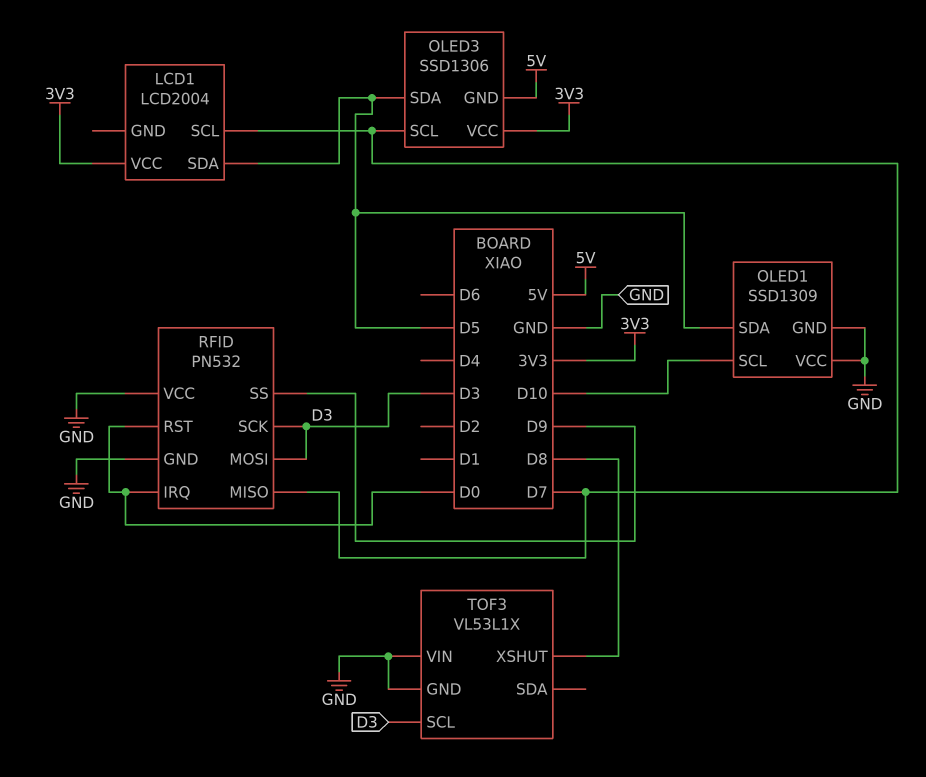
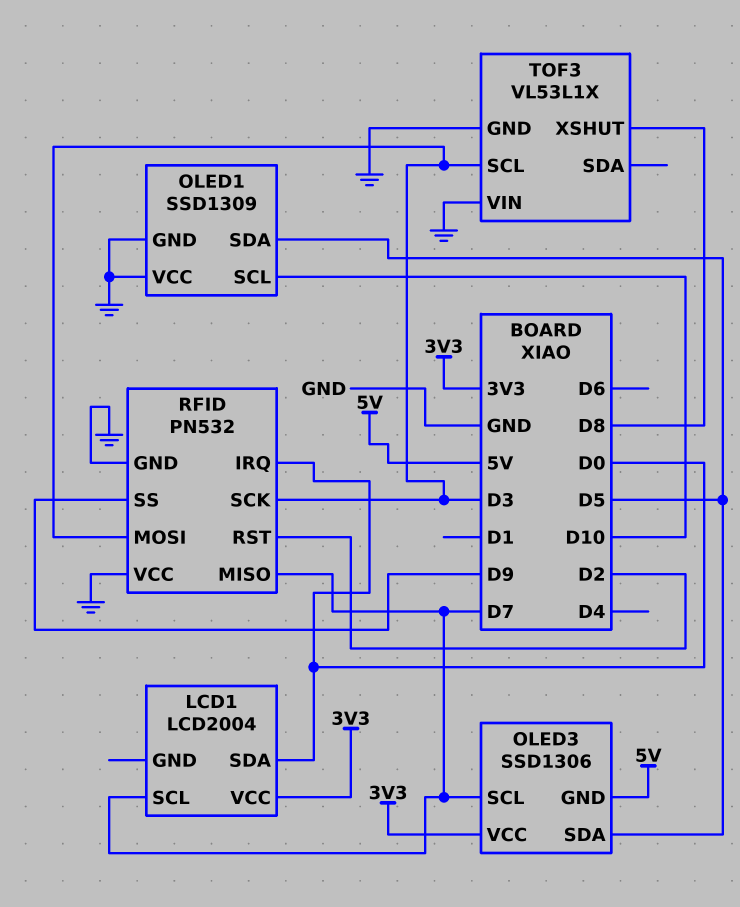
LCD1 pin SDA: D5 -> D0
RFID pin RST: D0 -> D2

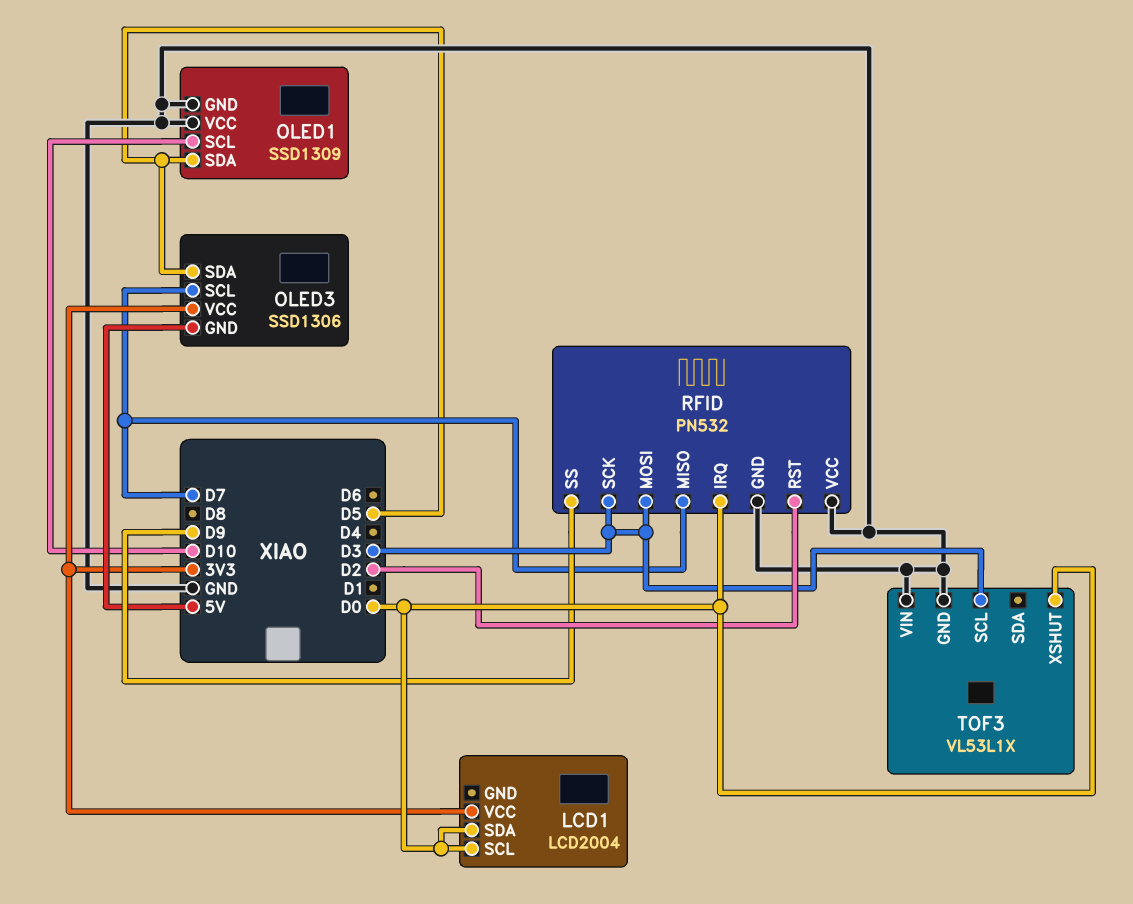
LCD1 pin SCL: D7 -> D0
TOF3 pin XSHUT: D8 -> D0

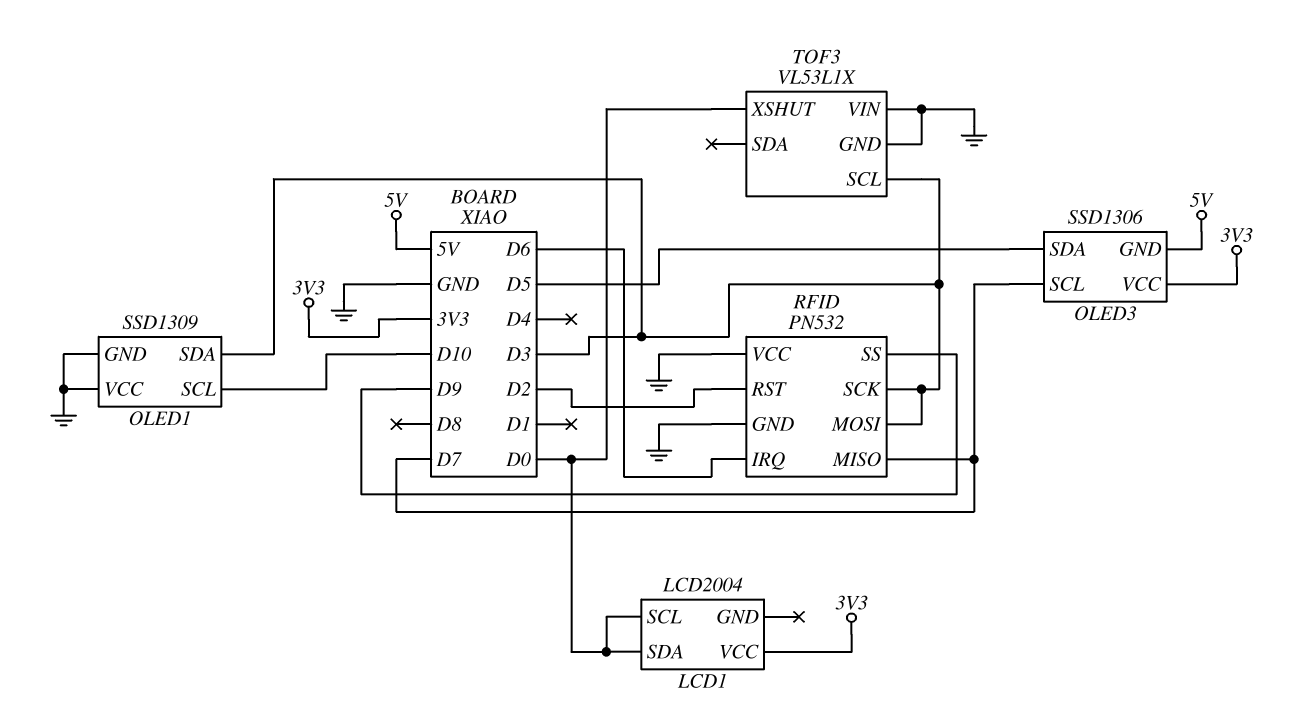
OLED1 pin SDA: D5 -> D3
RFID pin IRQ: D0 -> D6

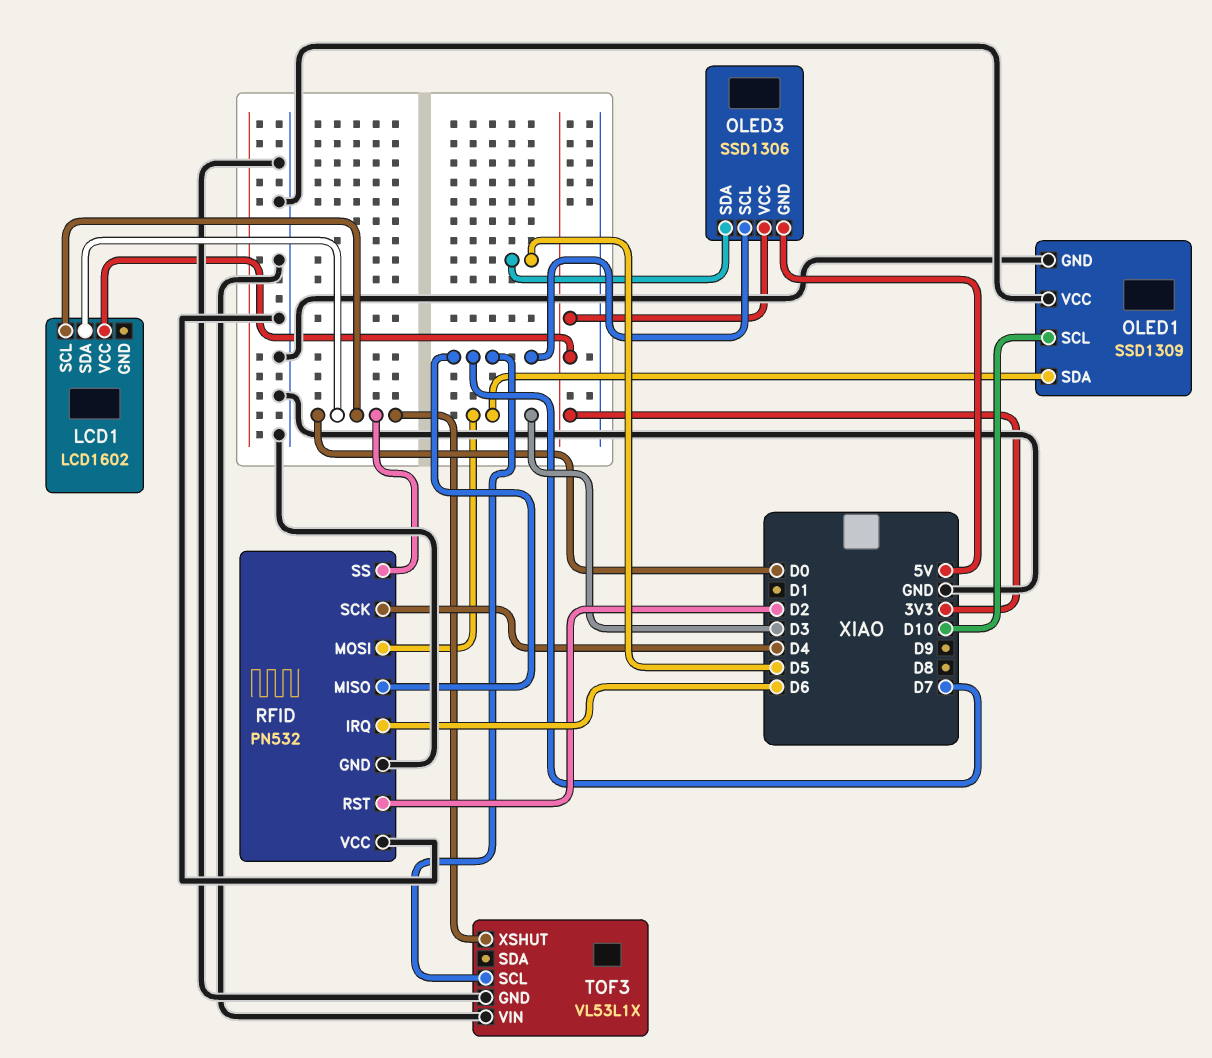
LCD1: LCD2004 -> LCD1602
RFID pin SCK: D3 -> D4
RFID pin SS: D9 -> D0
TOF3 pin SCL: D3 -> D7

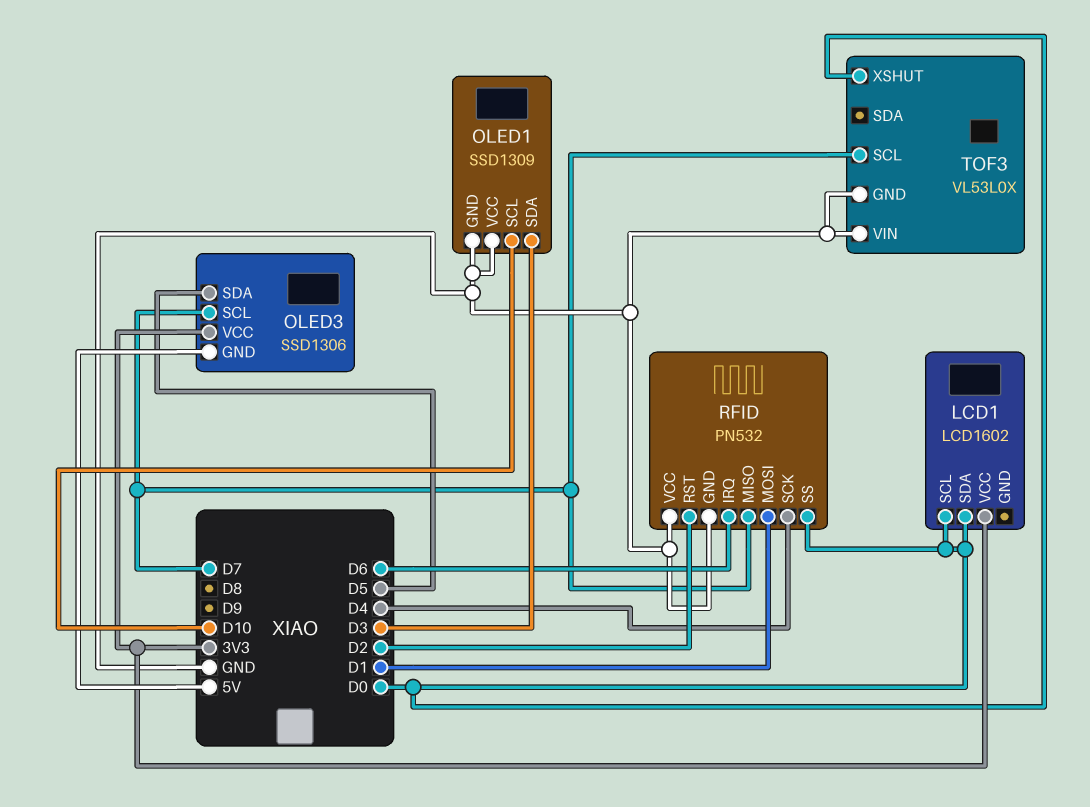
RFID pin MOSI: D3 -> D1
TOF3: VL53L1X -> VL53L0X

